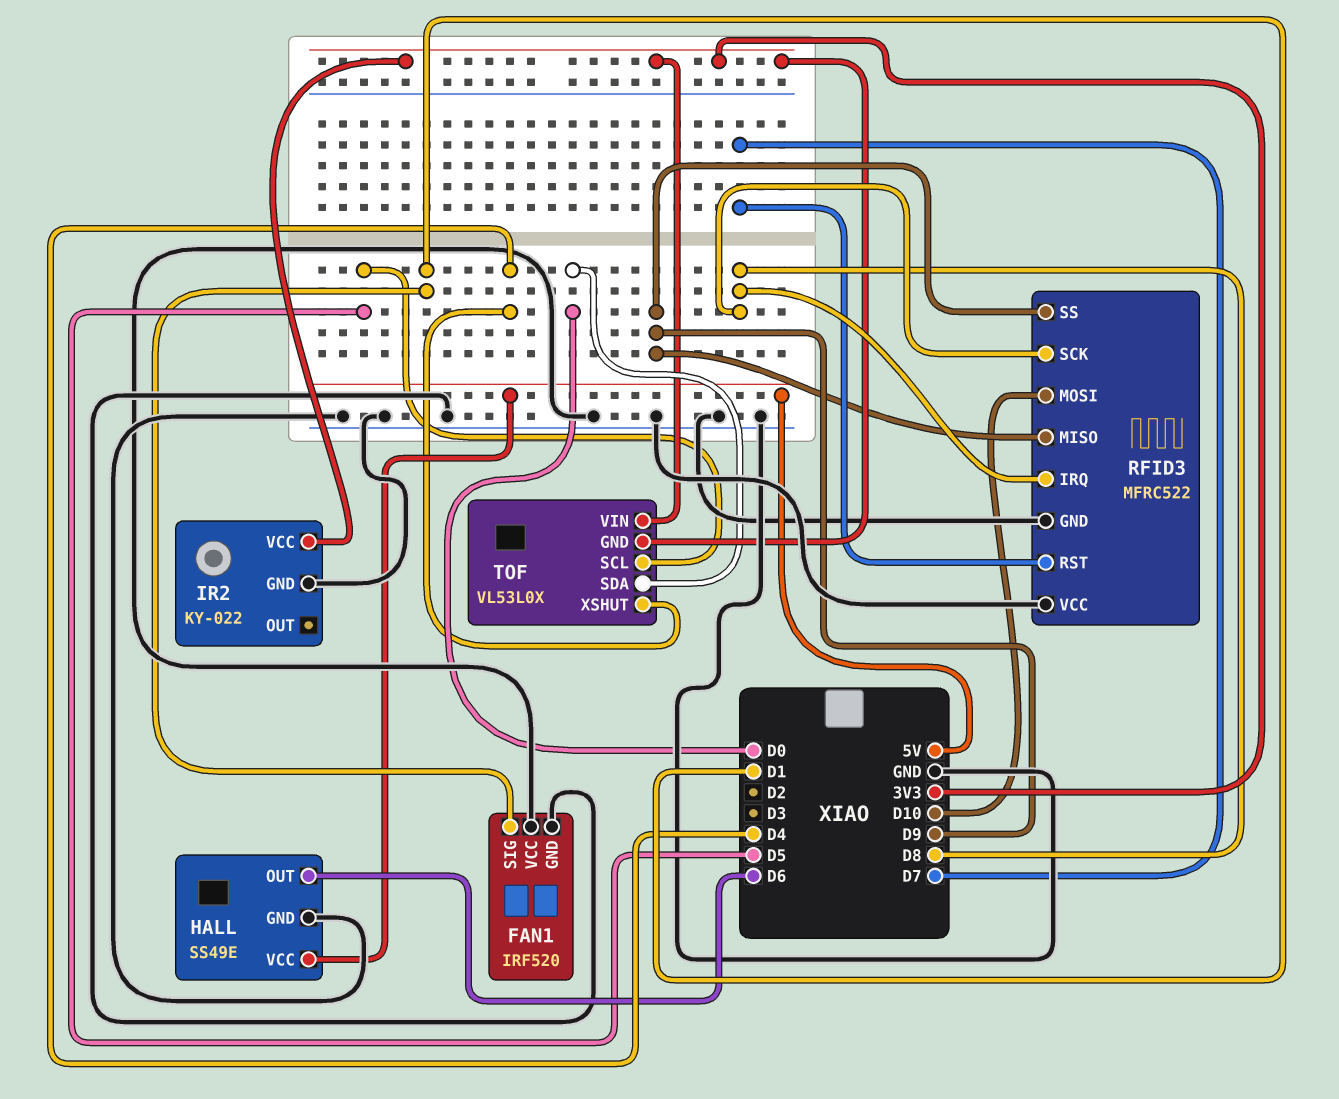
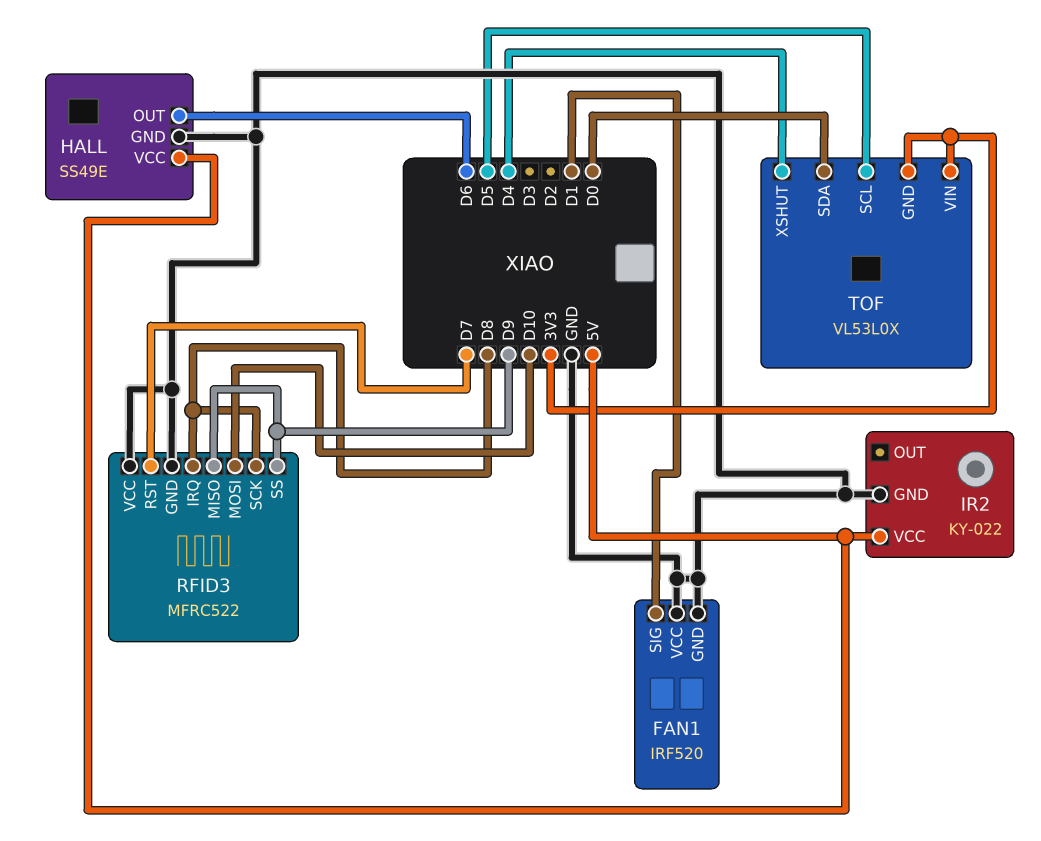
IR2 pin VCC: 3V3 -> 5V

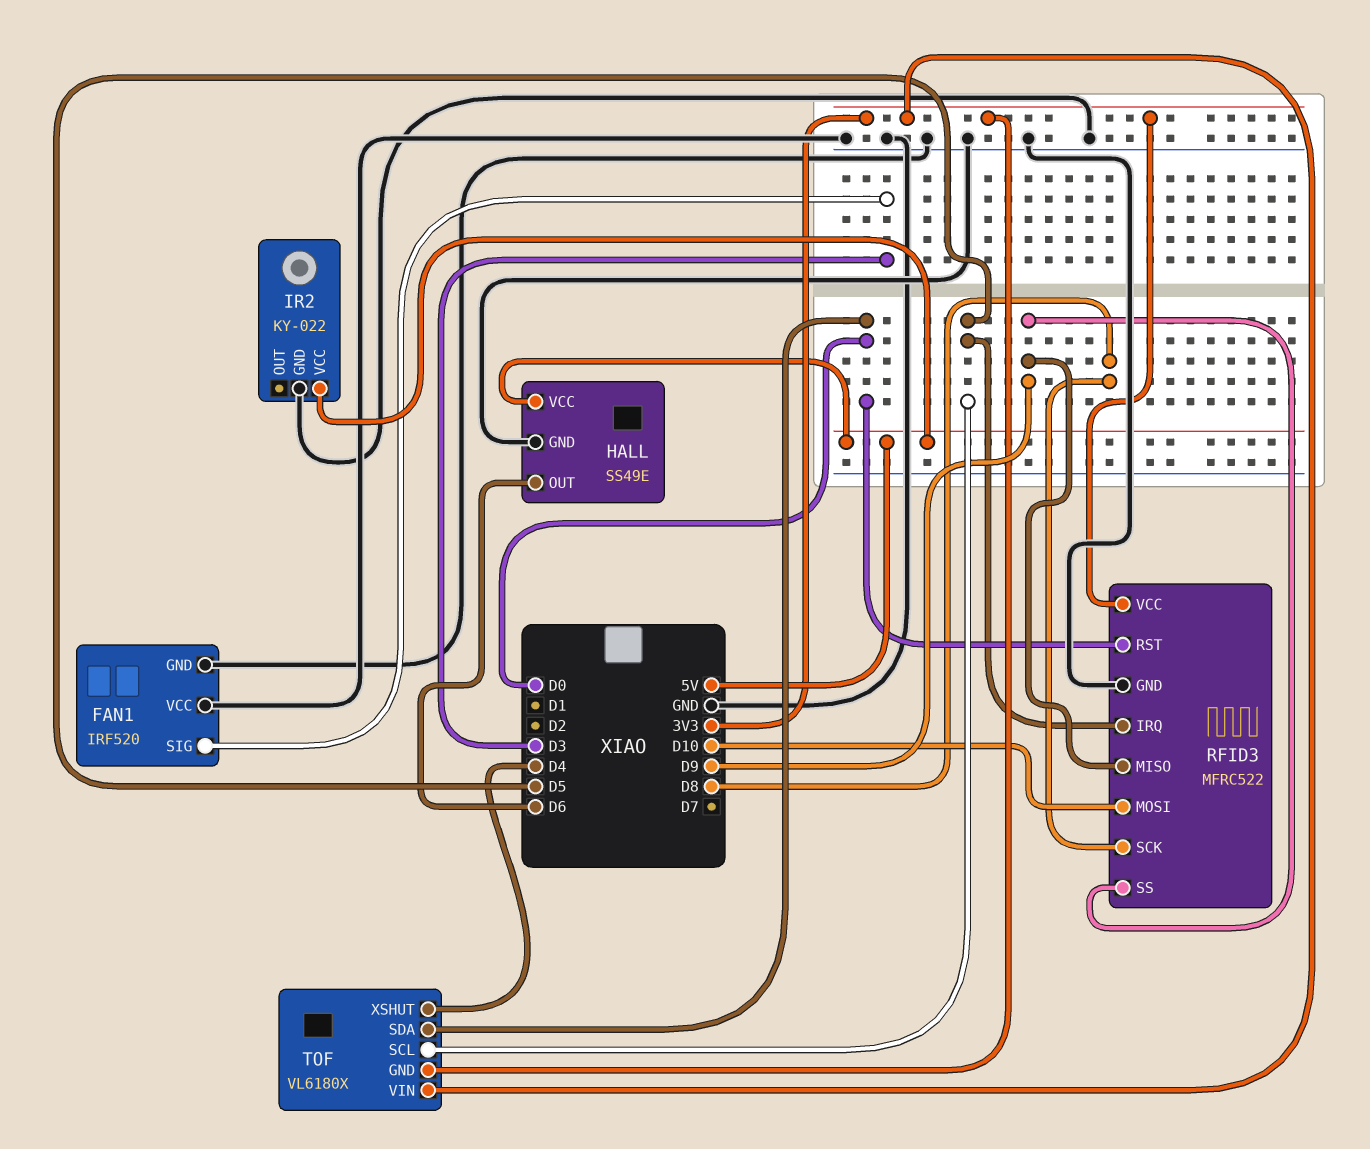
FAN1 pin SIG: D1 -> D3
RFID3 pin IRQ: D8 -> D5
RFID3 pin RST: D7 -> D0
RFID3 pin VCC: GND -> 3V3
TOF: VL53L0X -> VL6180X

